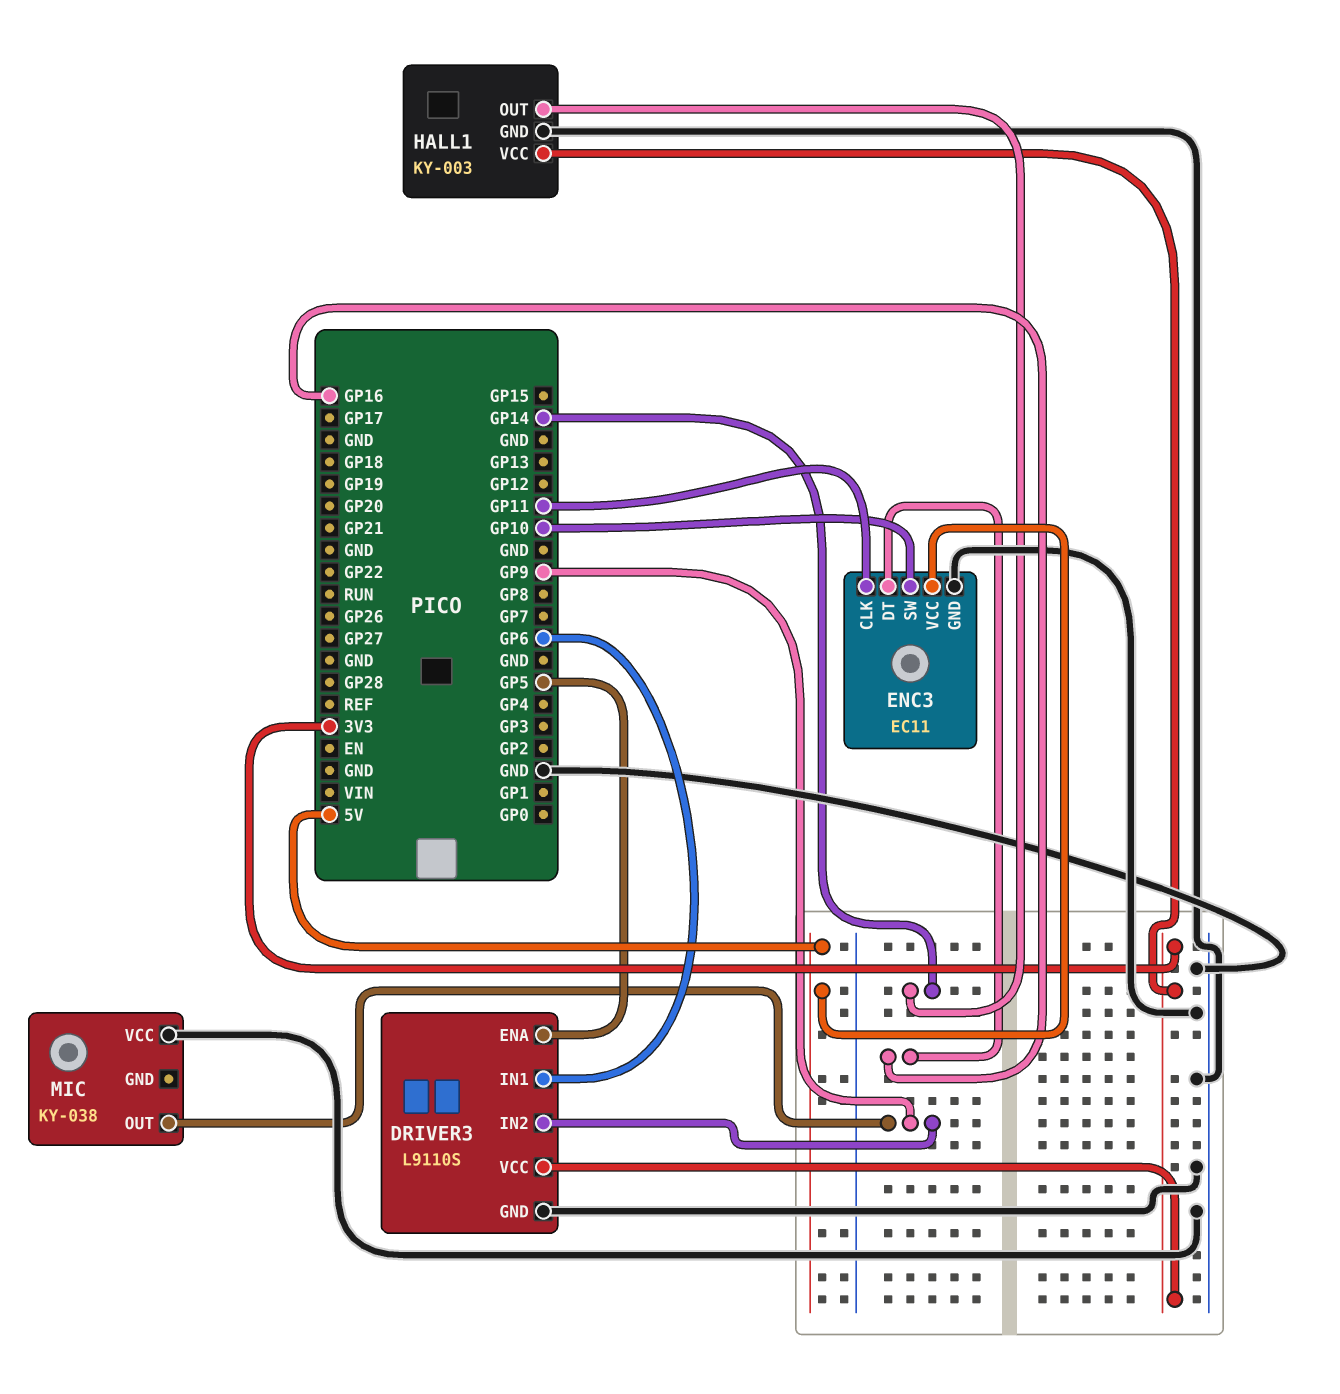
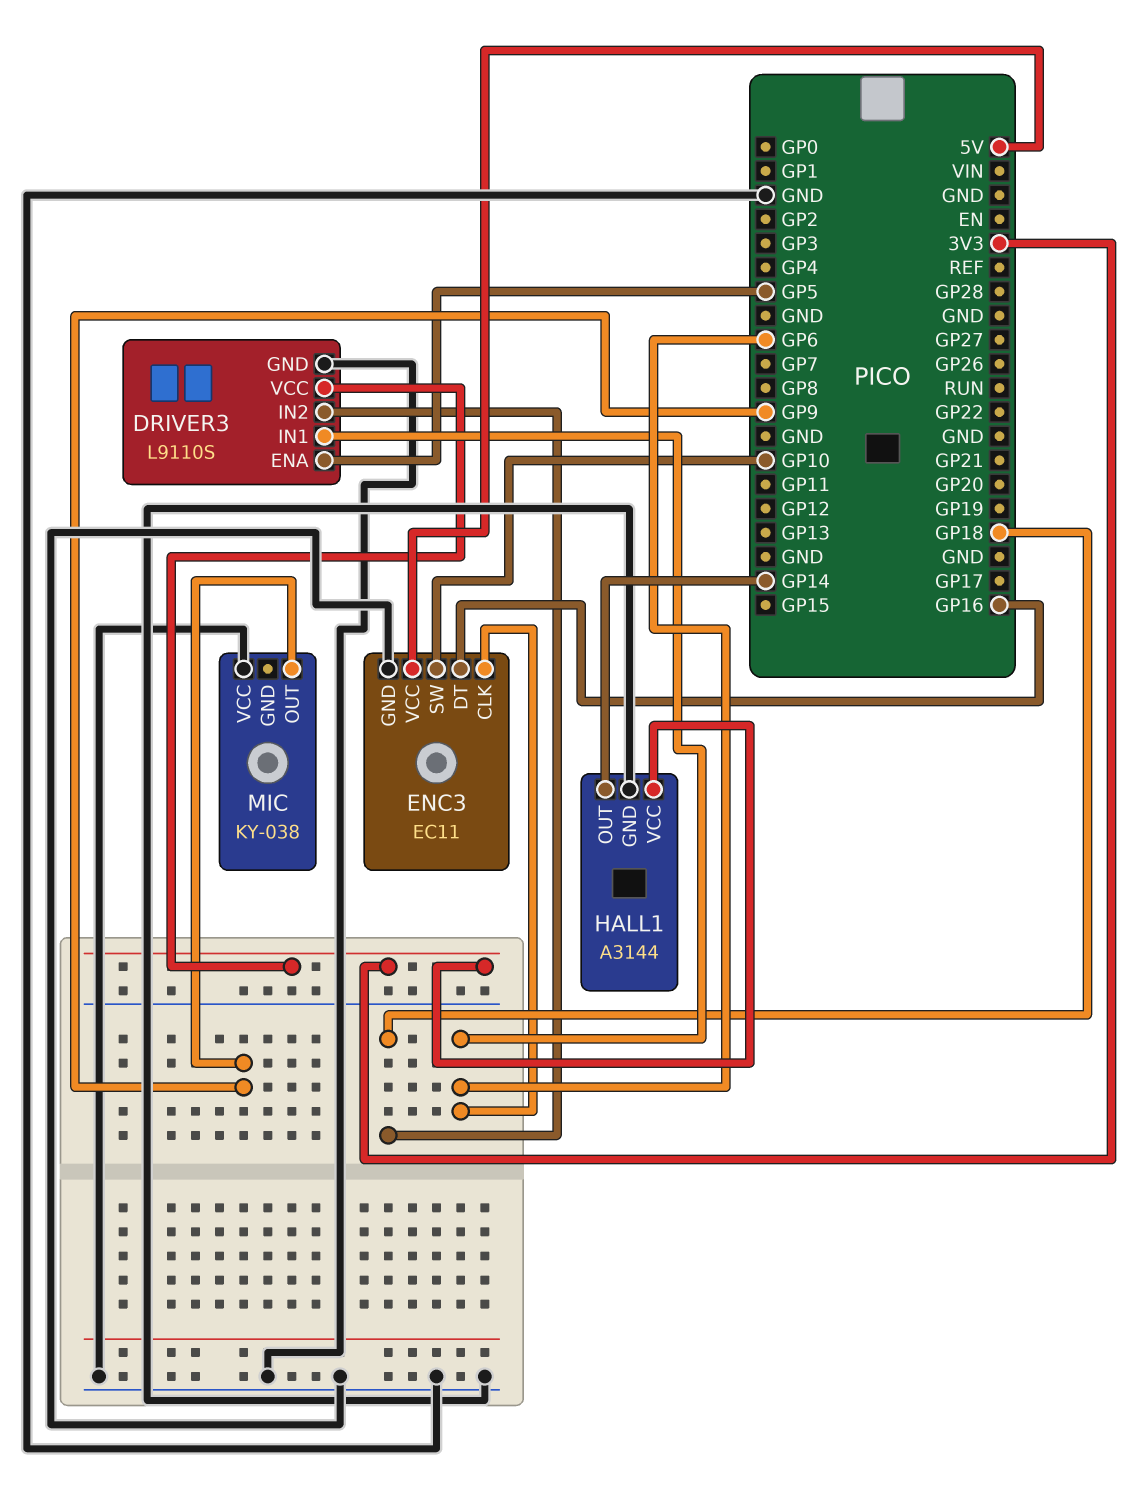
DRIVER3 pin IN2: GP9 -> GP18
ENC3 pin CLK: GP11 -> GP6
HALL1: KY-003 -> A3144

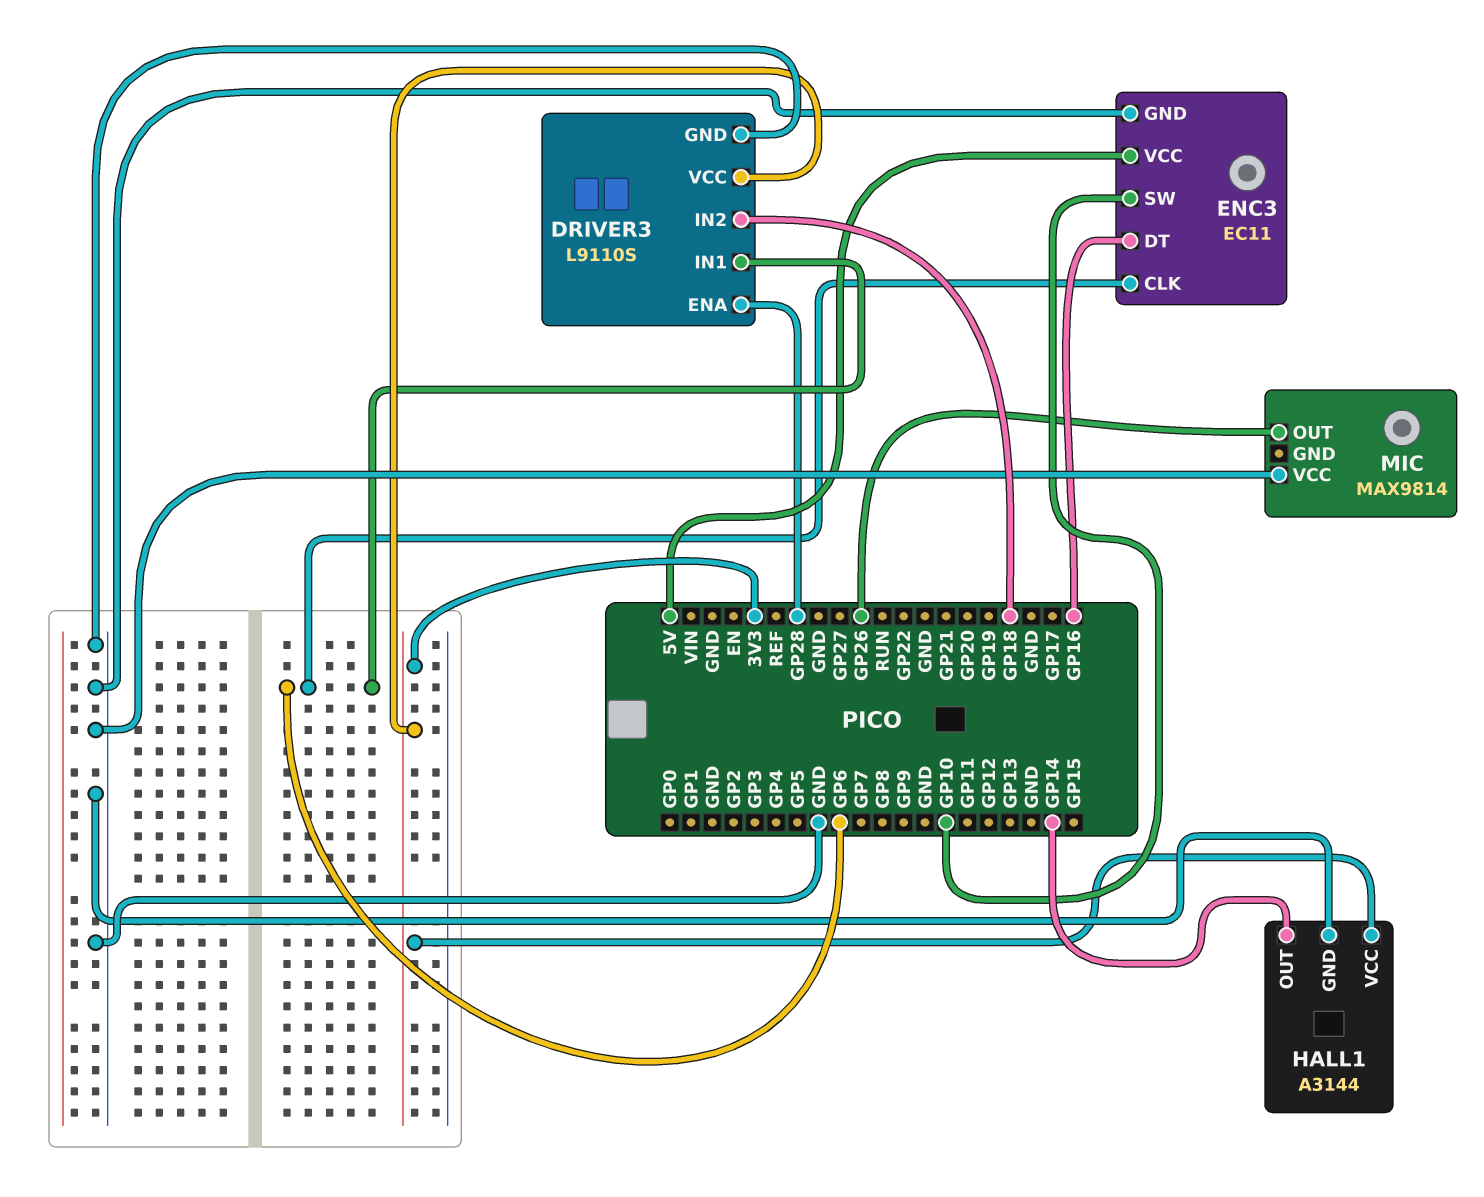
DRIVER3 pin ENA: GP5 -> GP28
MIC: KY-038 -> MAX9814
MIC pin OUT: GP9 -> GP26

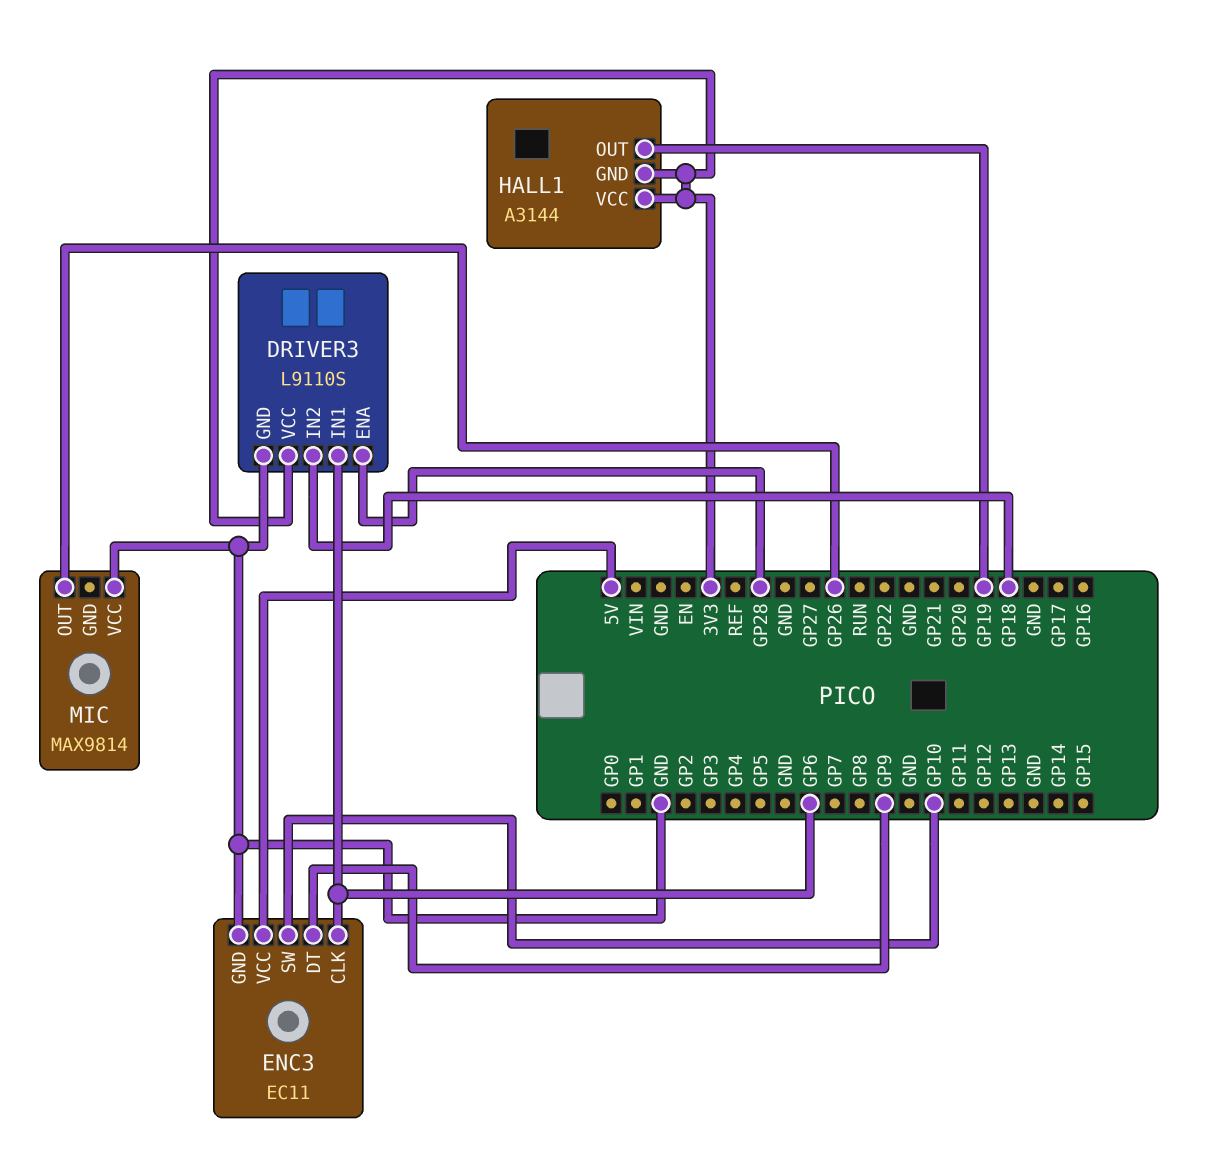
ENC3 pin DT: GP16 -> GP9
HALL1 pin GND: GND -> 3V3
HALL1 pin OUT: GP14 -> GP19

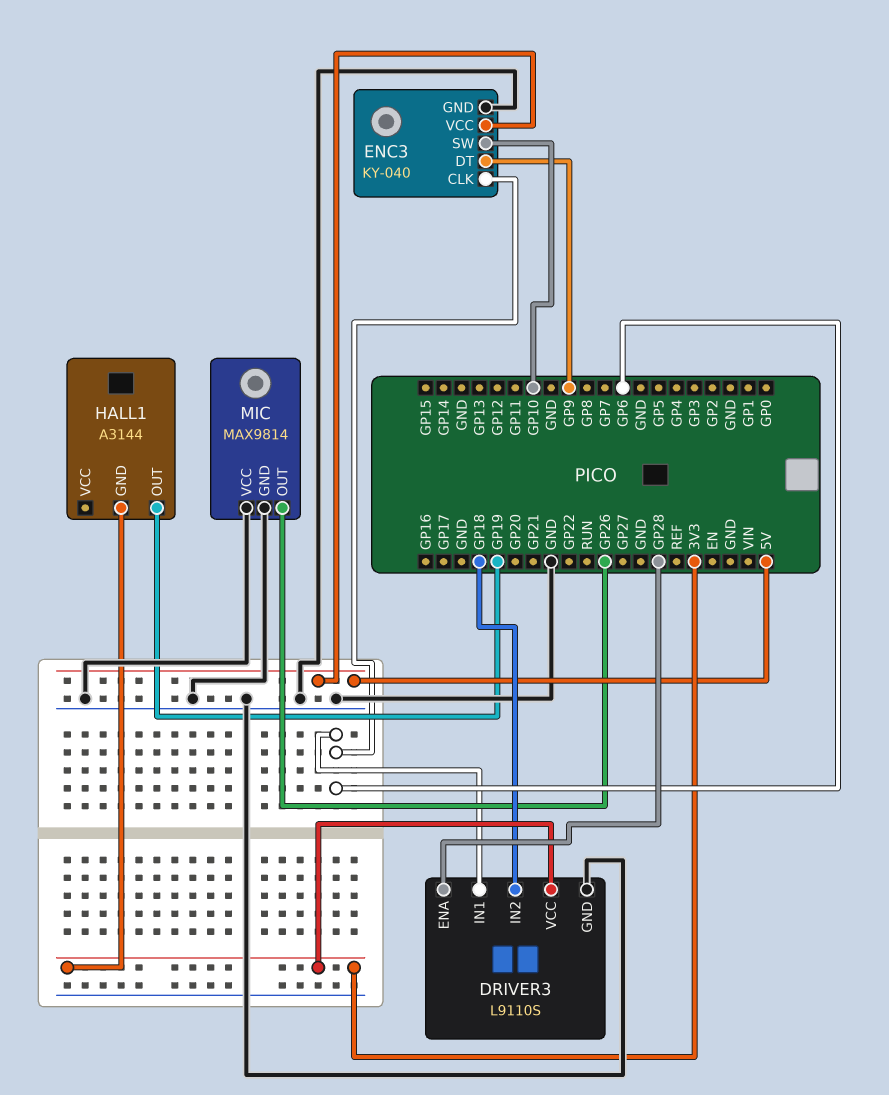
ENC3: EC11 -> KY-040
HALL1 pin VCC: 3V3 -> none
MIC pin GND: none -> GND

